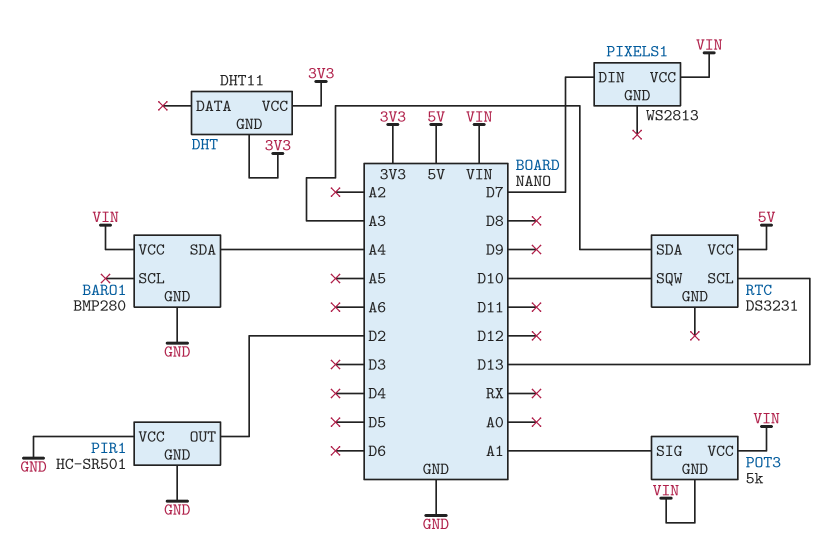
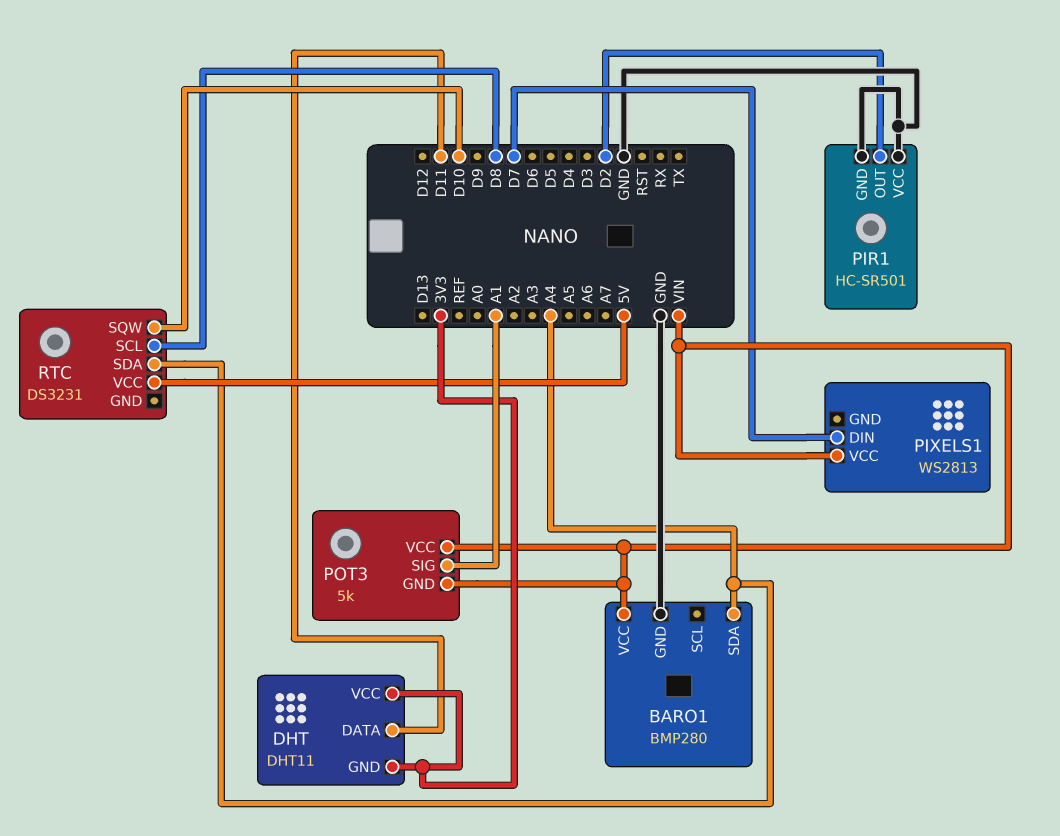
DHT pin DATA: none -> D11
RTC pin SCL: D13 -> D8
RTC pin SDA: A3 -> A4

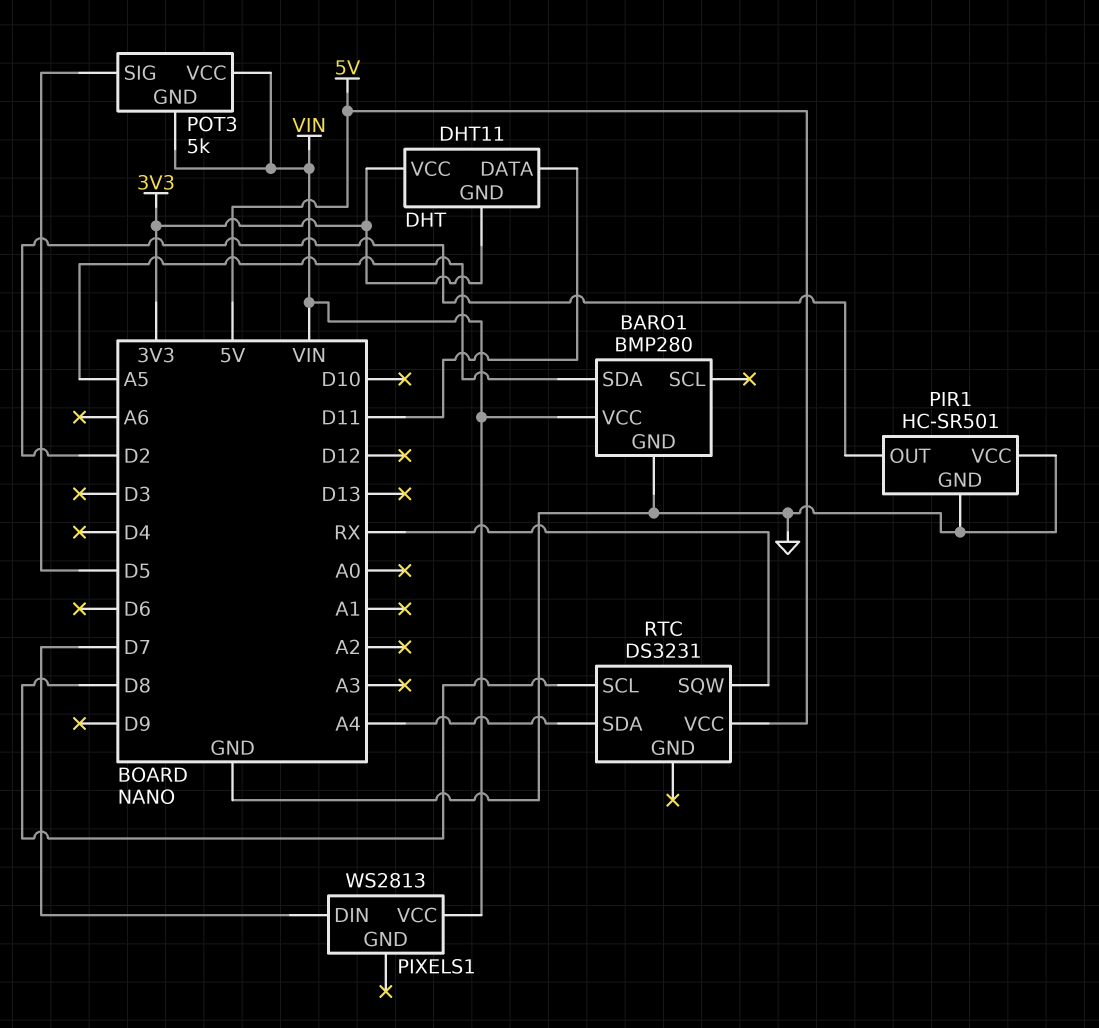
BARO1 pin SDA: A4 -> A5
POT3 pin SIG: A1 -> D5
RTC pin SQW: D10 -> RX

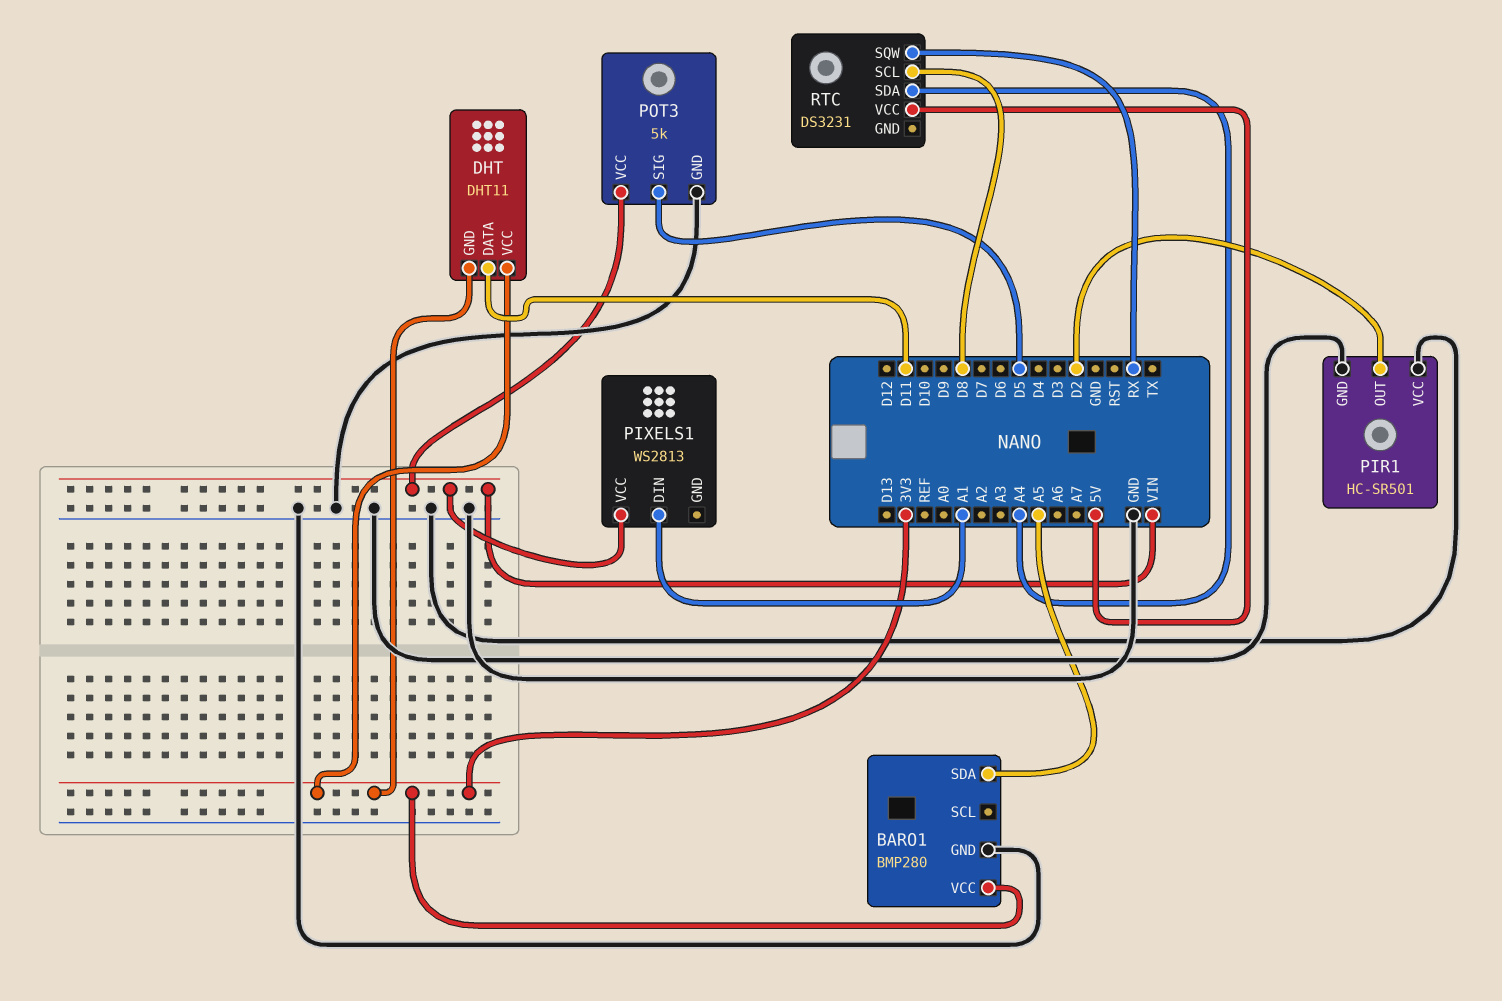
BARO1 pin VCC: VIN -> 3V3
PIXELS1 pin DIN: D7 -> A1
POT3 pin GND: VIN -> GND

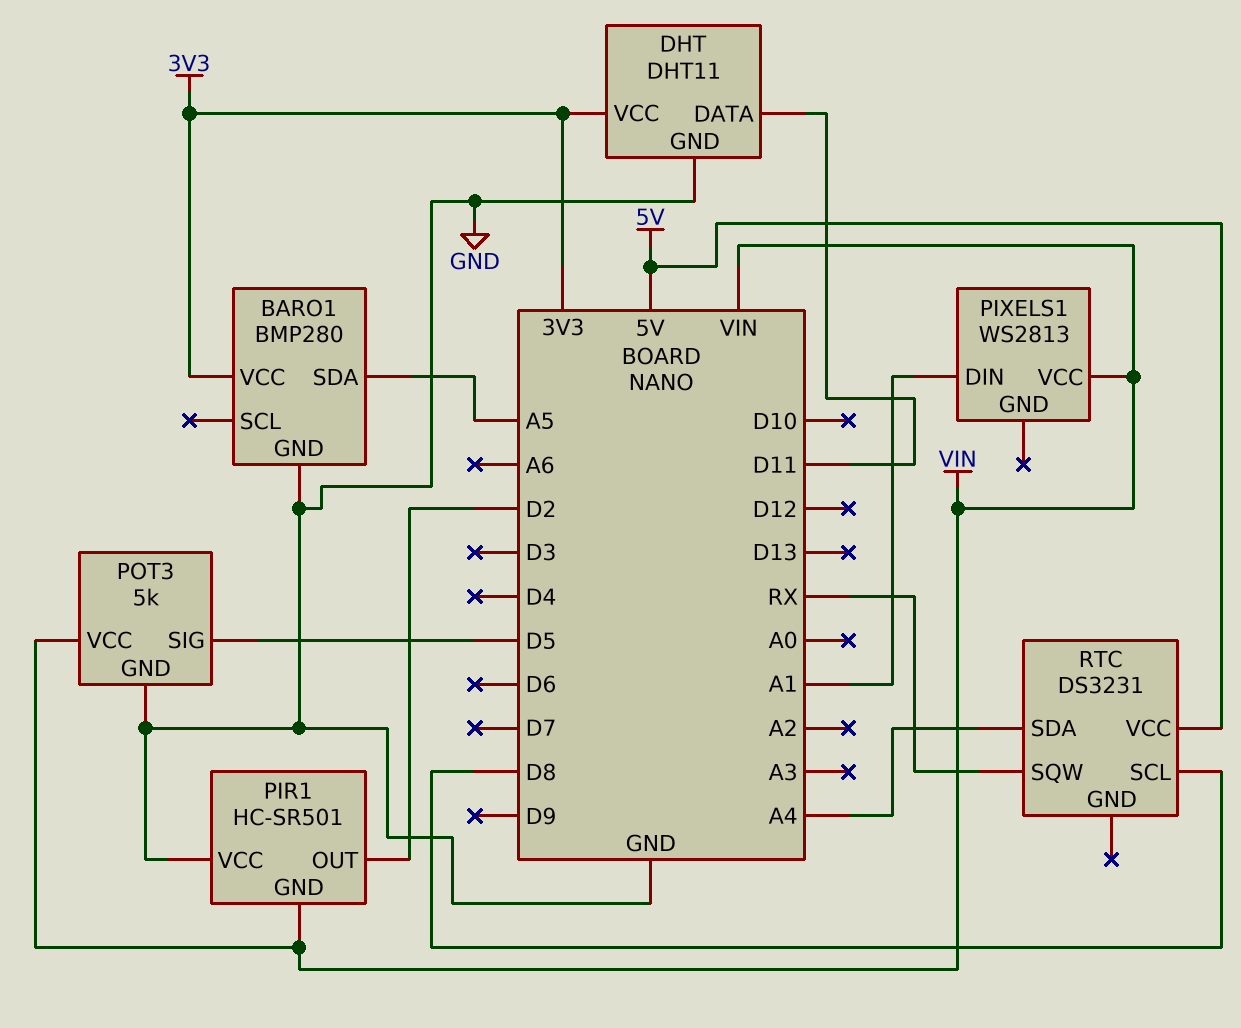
DHT pin GND: 3V3 -> GND
PIR1 pin GND: GND -> VIN

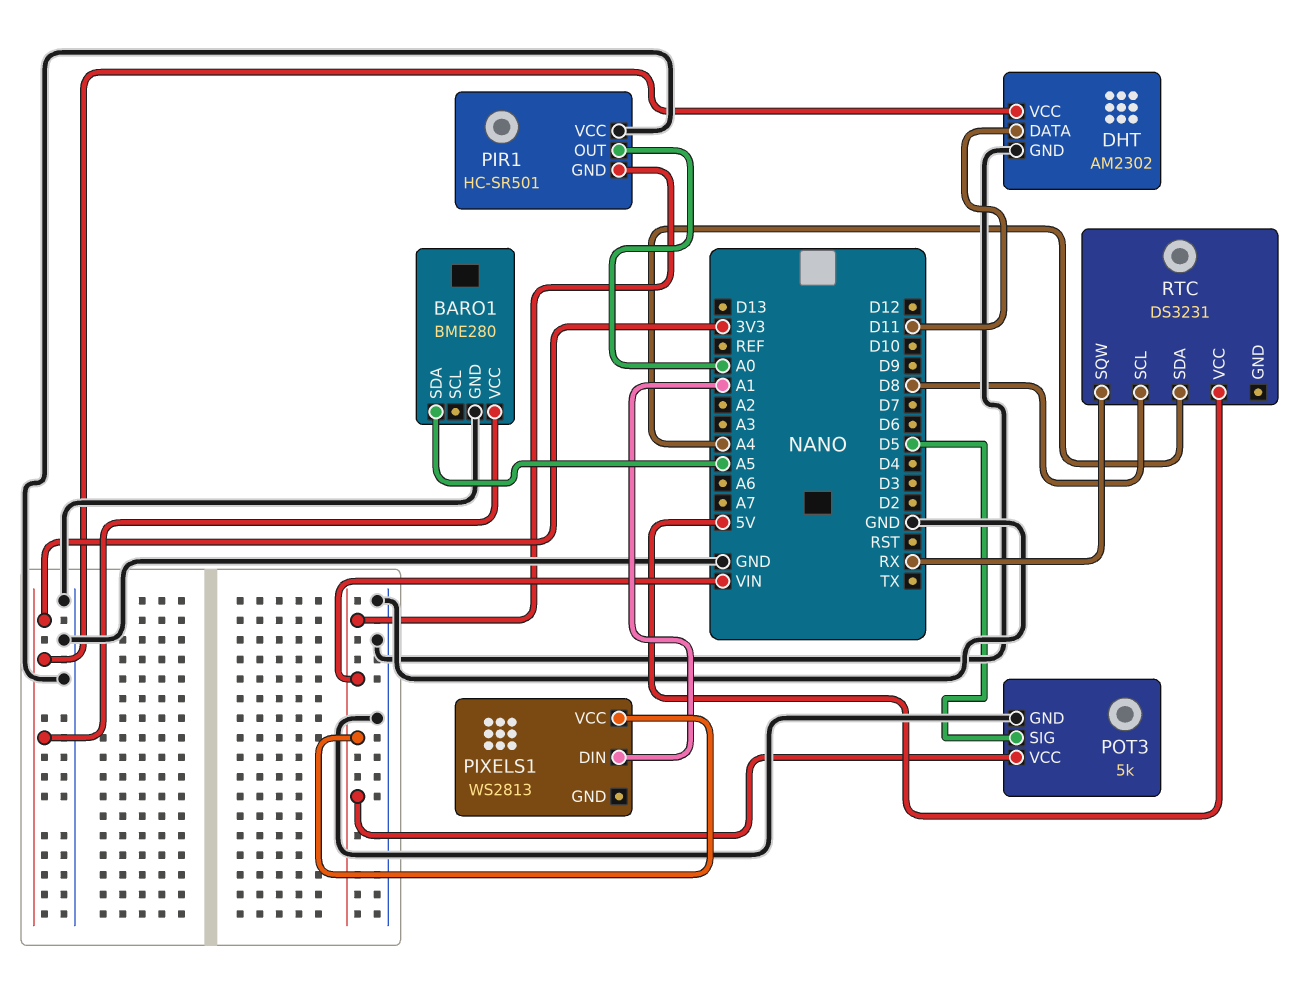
BARO1: BMP280 -> BME280
DHT: DHT11 -> AM2302
PIR1 pin OUT: D2 -> A0

